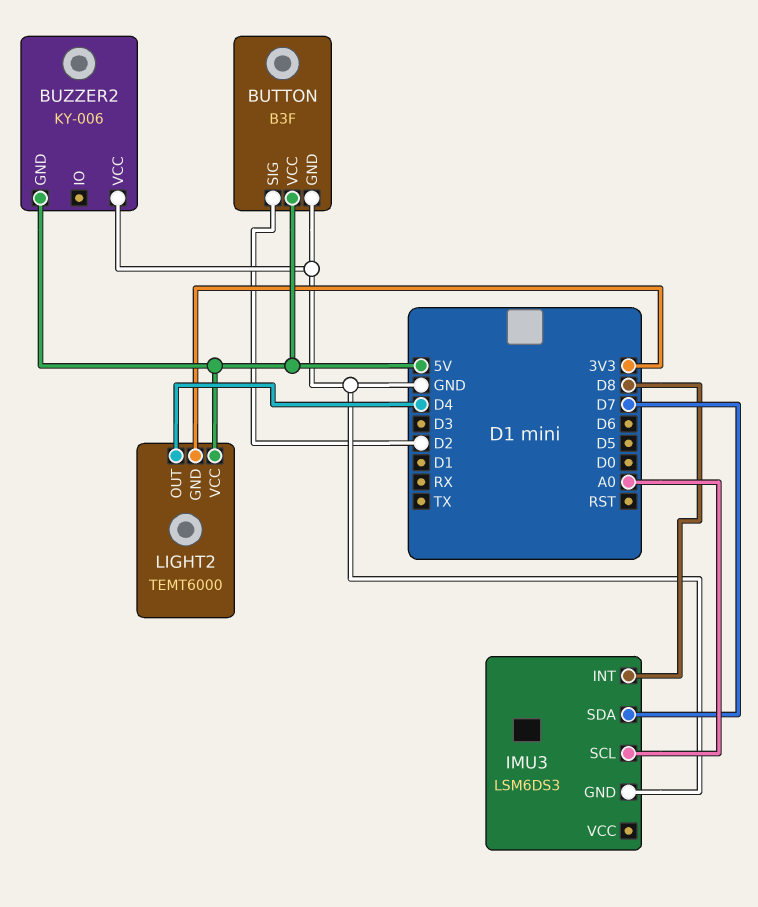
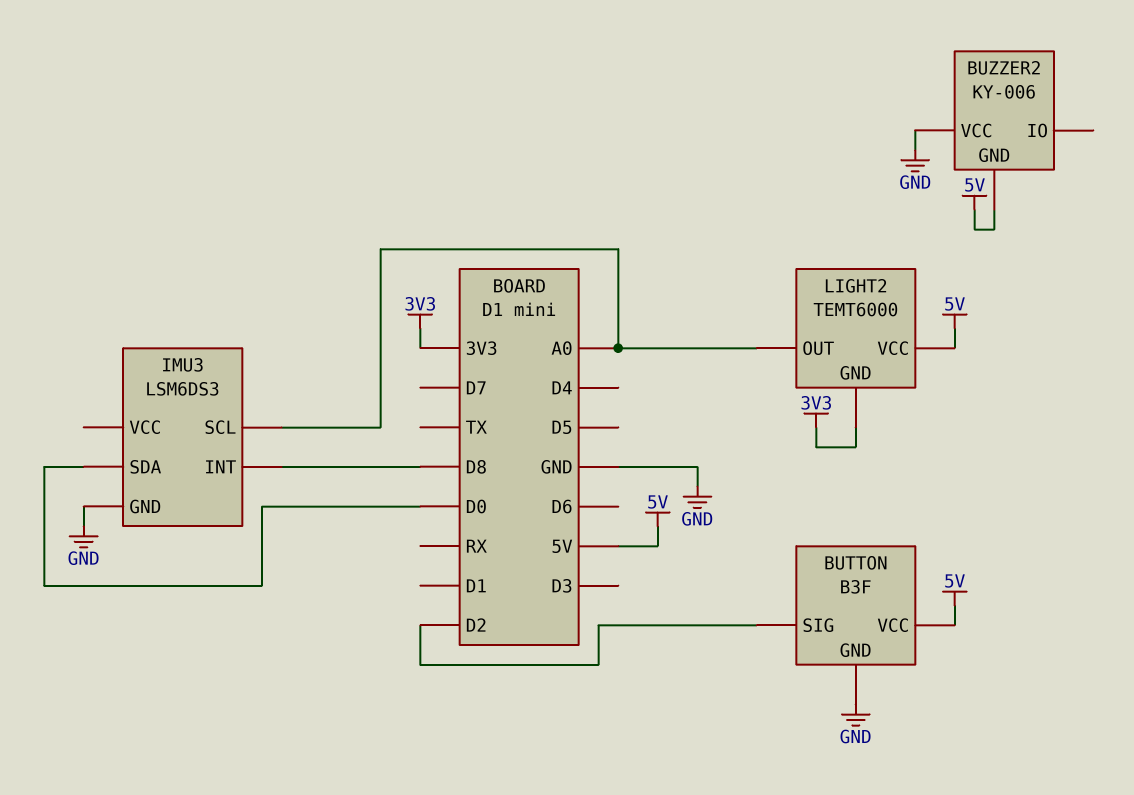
IMU3 pin SDA: D7 -> D0
LIGHT2 pin OUT: D4 -> A0

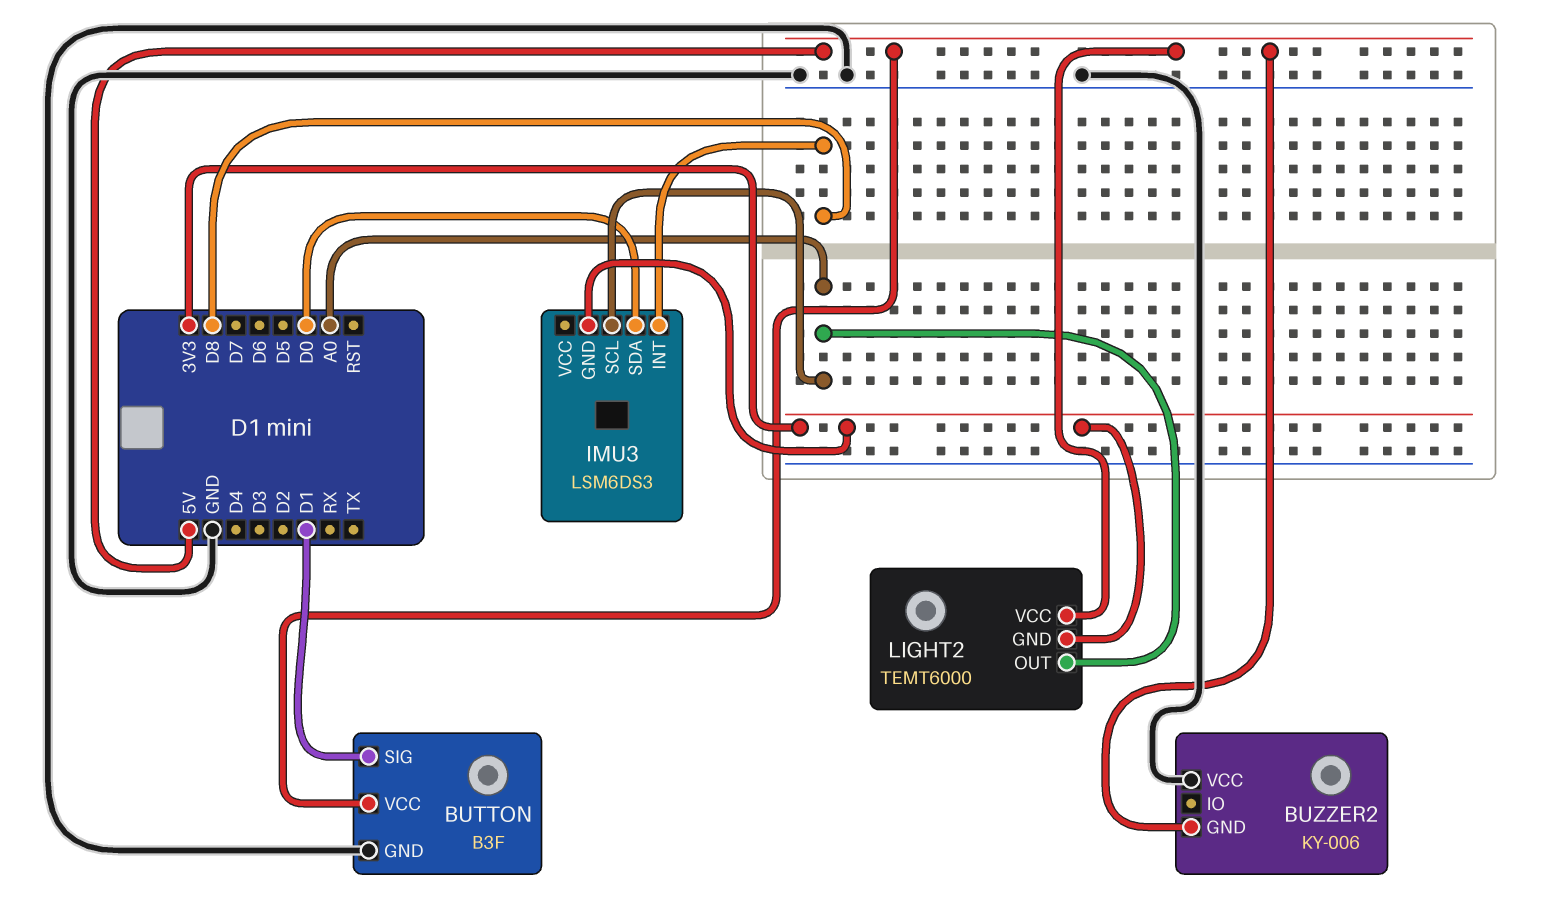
BUTTON pin SIG: D2 -> D1
IMU3 pin GND: GND -> 3V3

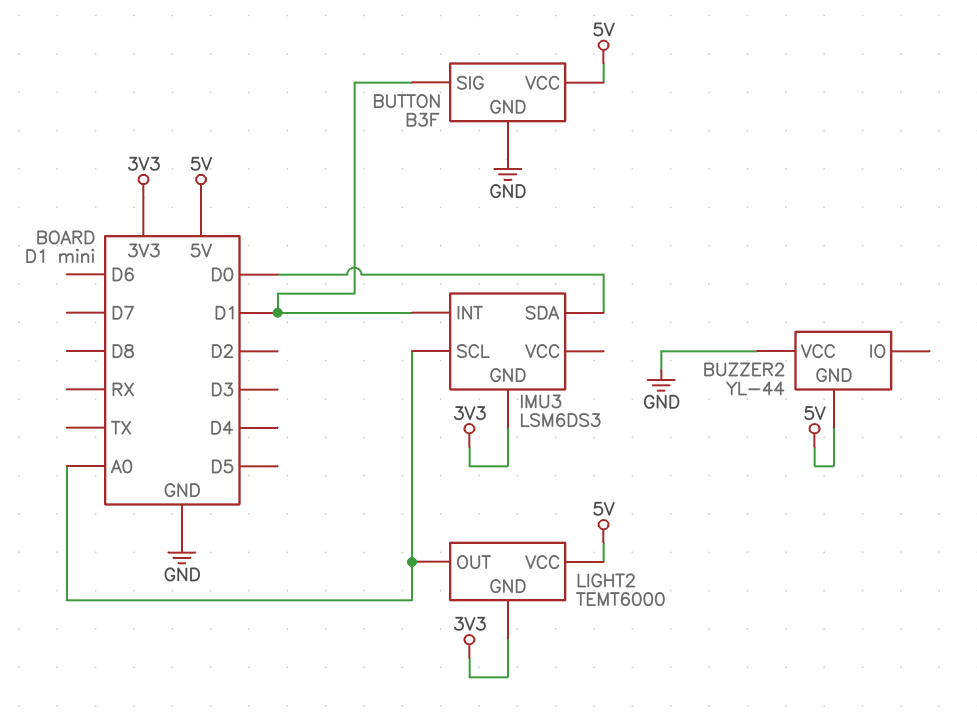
BUZZER2: KY-006 -> YL-44
IMU3 pin INT: D8 -> D1

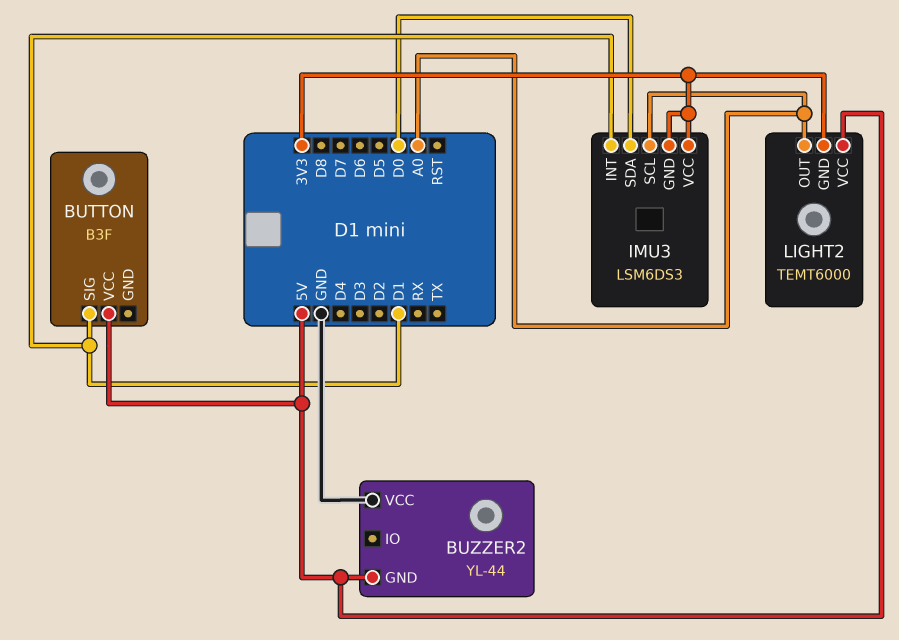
BUTTON pin GND: GND -> none
IMU3 pin VCC: none -> 3V3

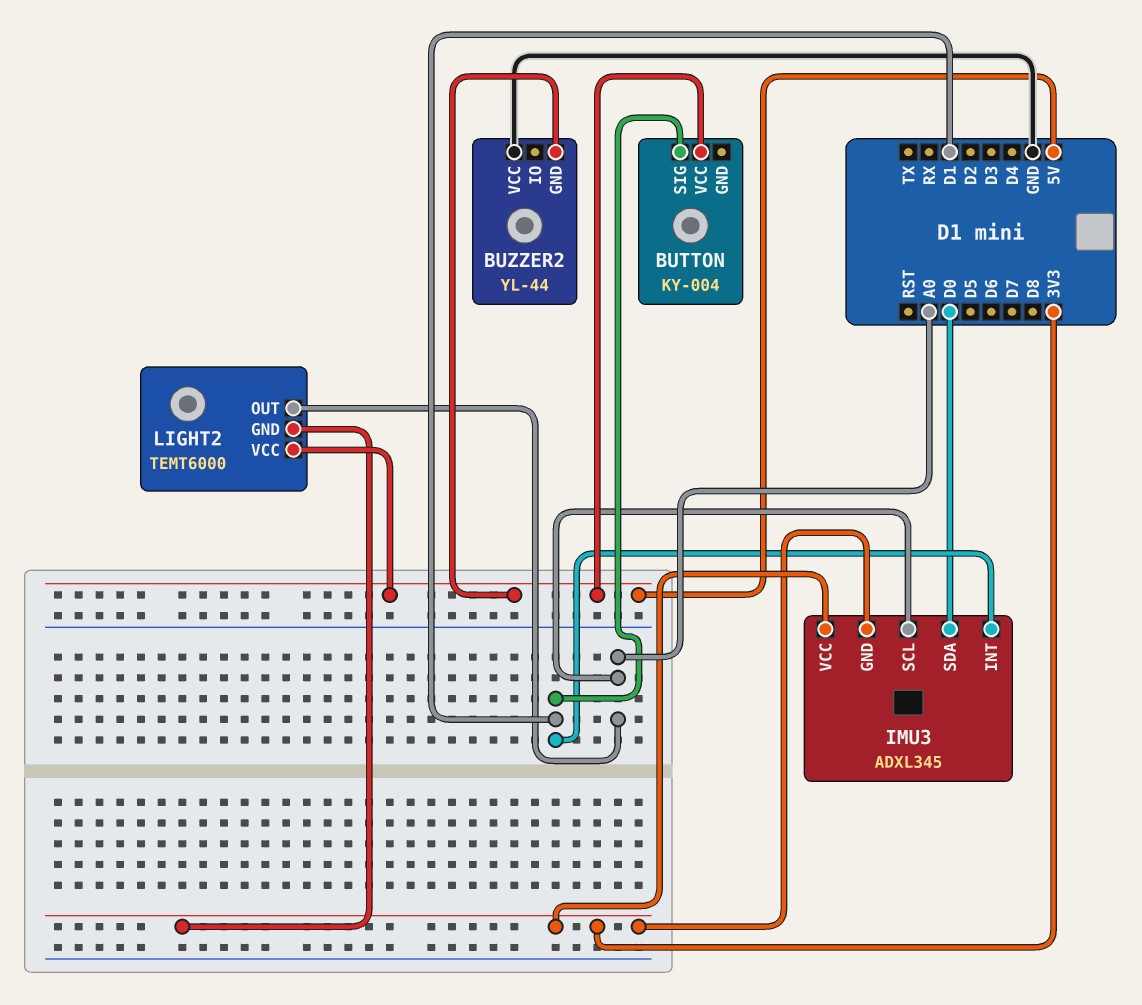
BUTTON: B3F -> KY-004
IMU3: LSM6DS3 -> ADXL345

